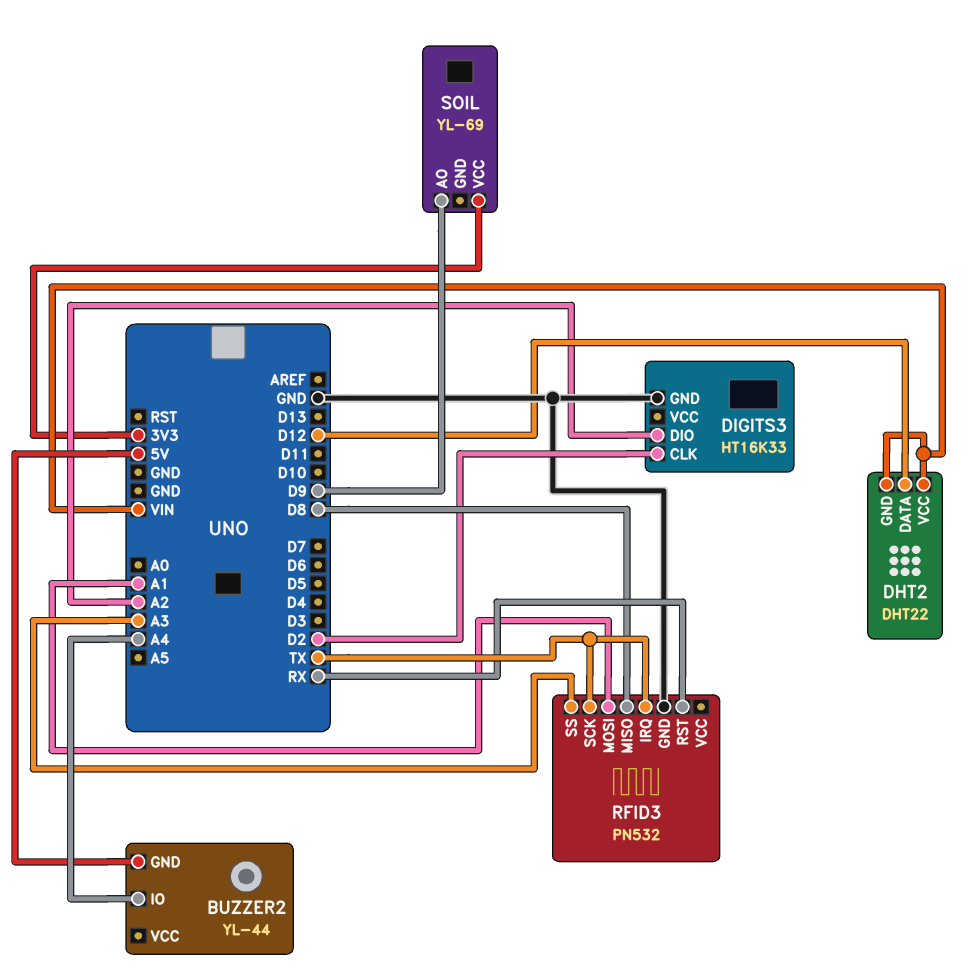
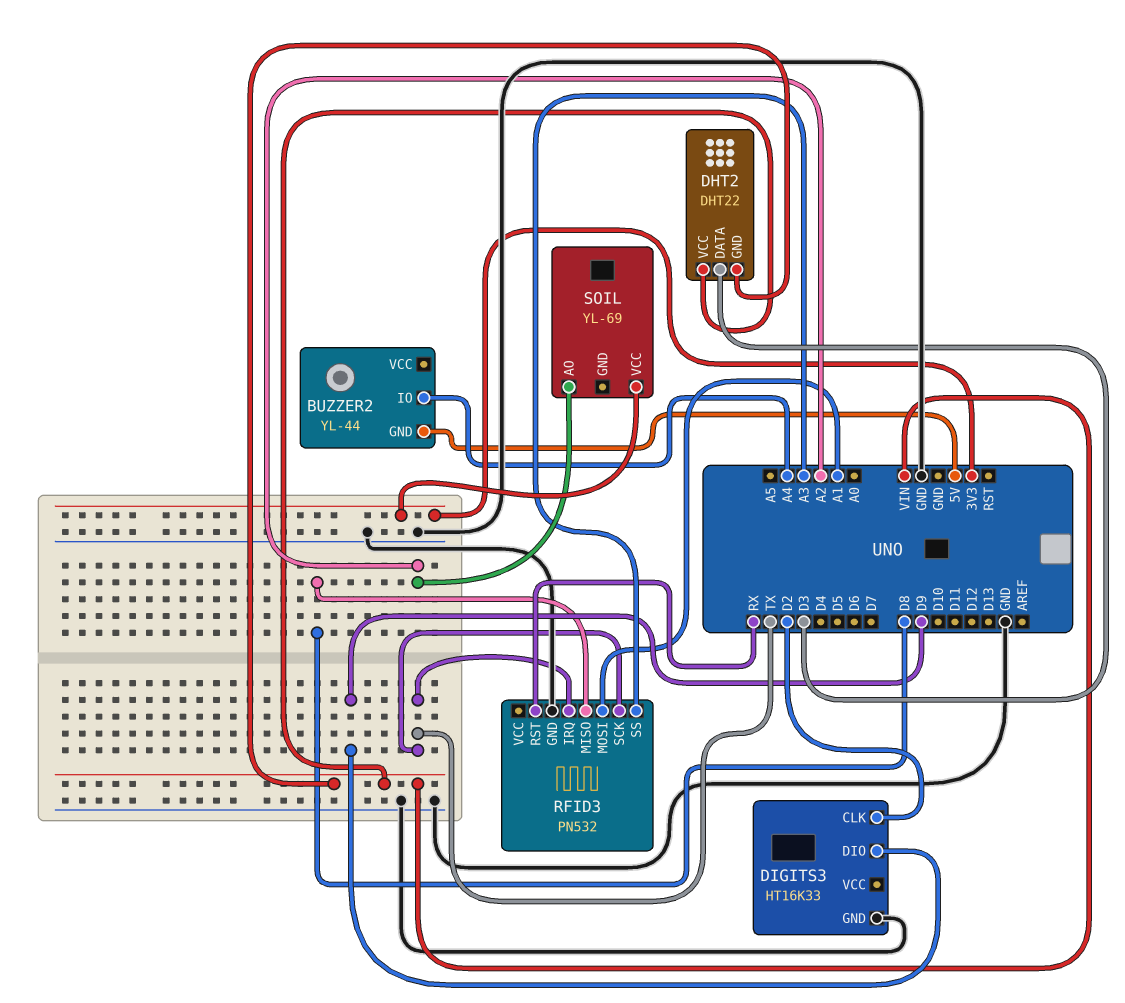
DHT2 pin DATA: D12 -> D3
DIGITS3 pin DIO: A2 -> D9
SOIL pin AO: D9 -> A2

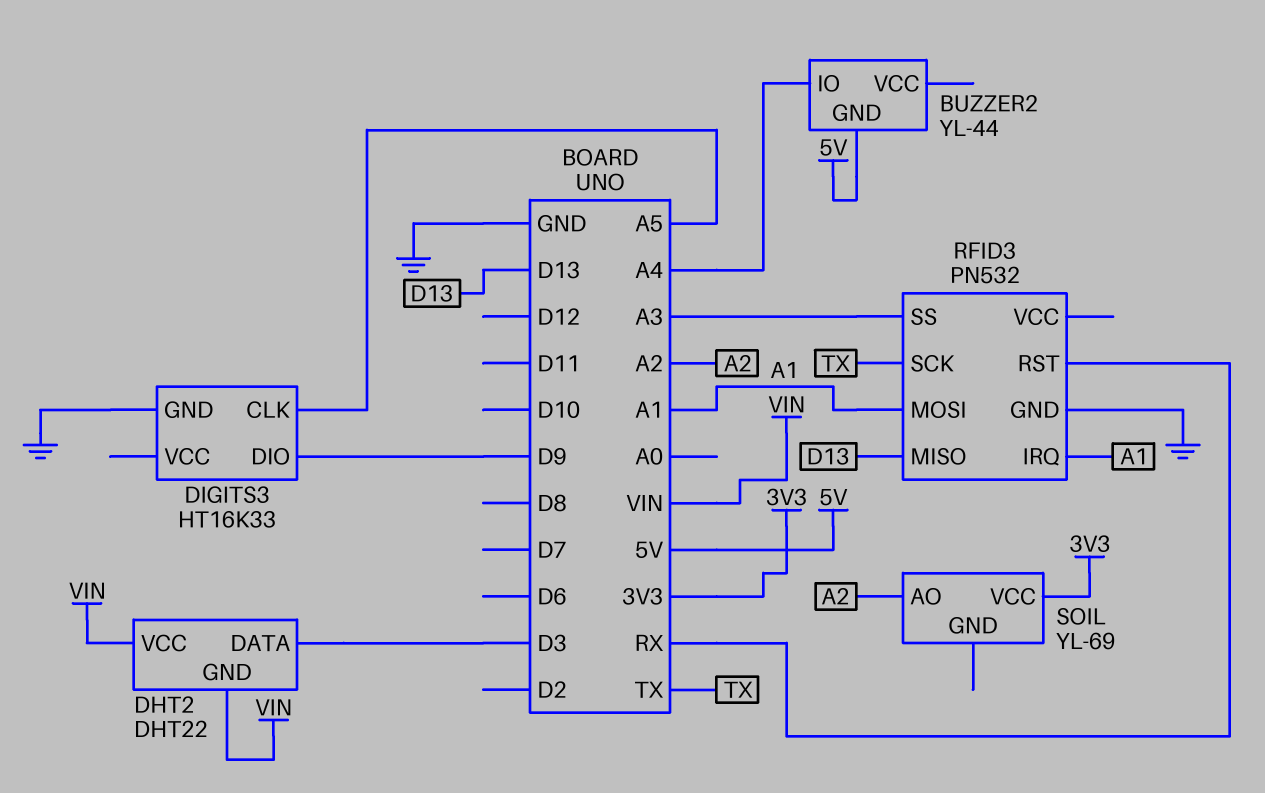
DIGITS3 pin CLK: D2 -> A5
RFID3 pin IRQ: TX -> A1
RFID3 pin MISO: D8 -> D13

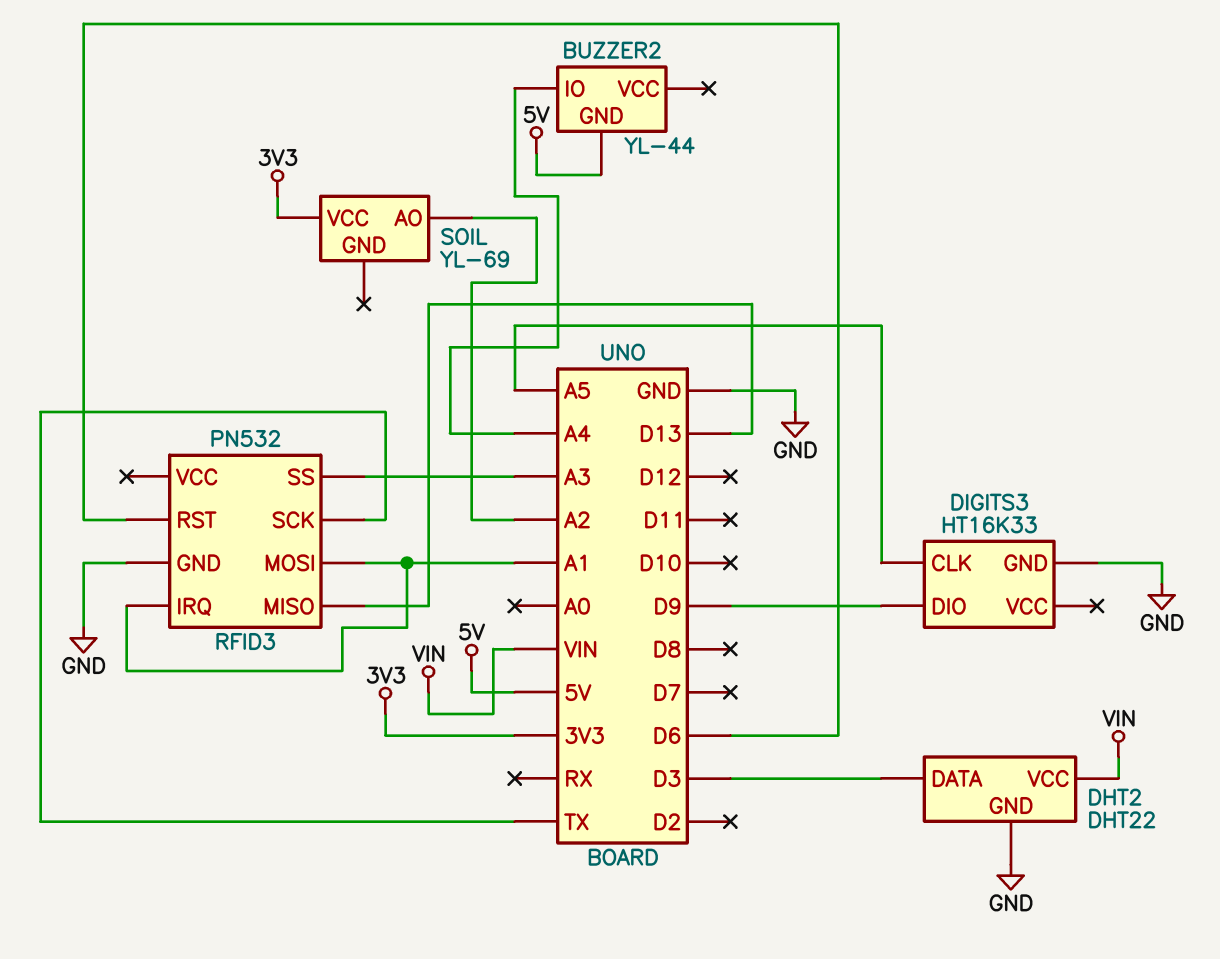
DHT2 pin GND: VIN -> GND
RFID3 pin RST: RX -> D6

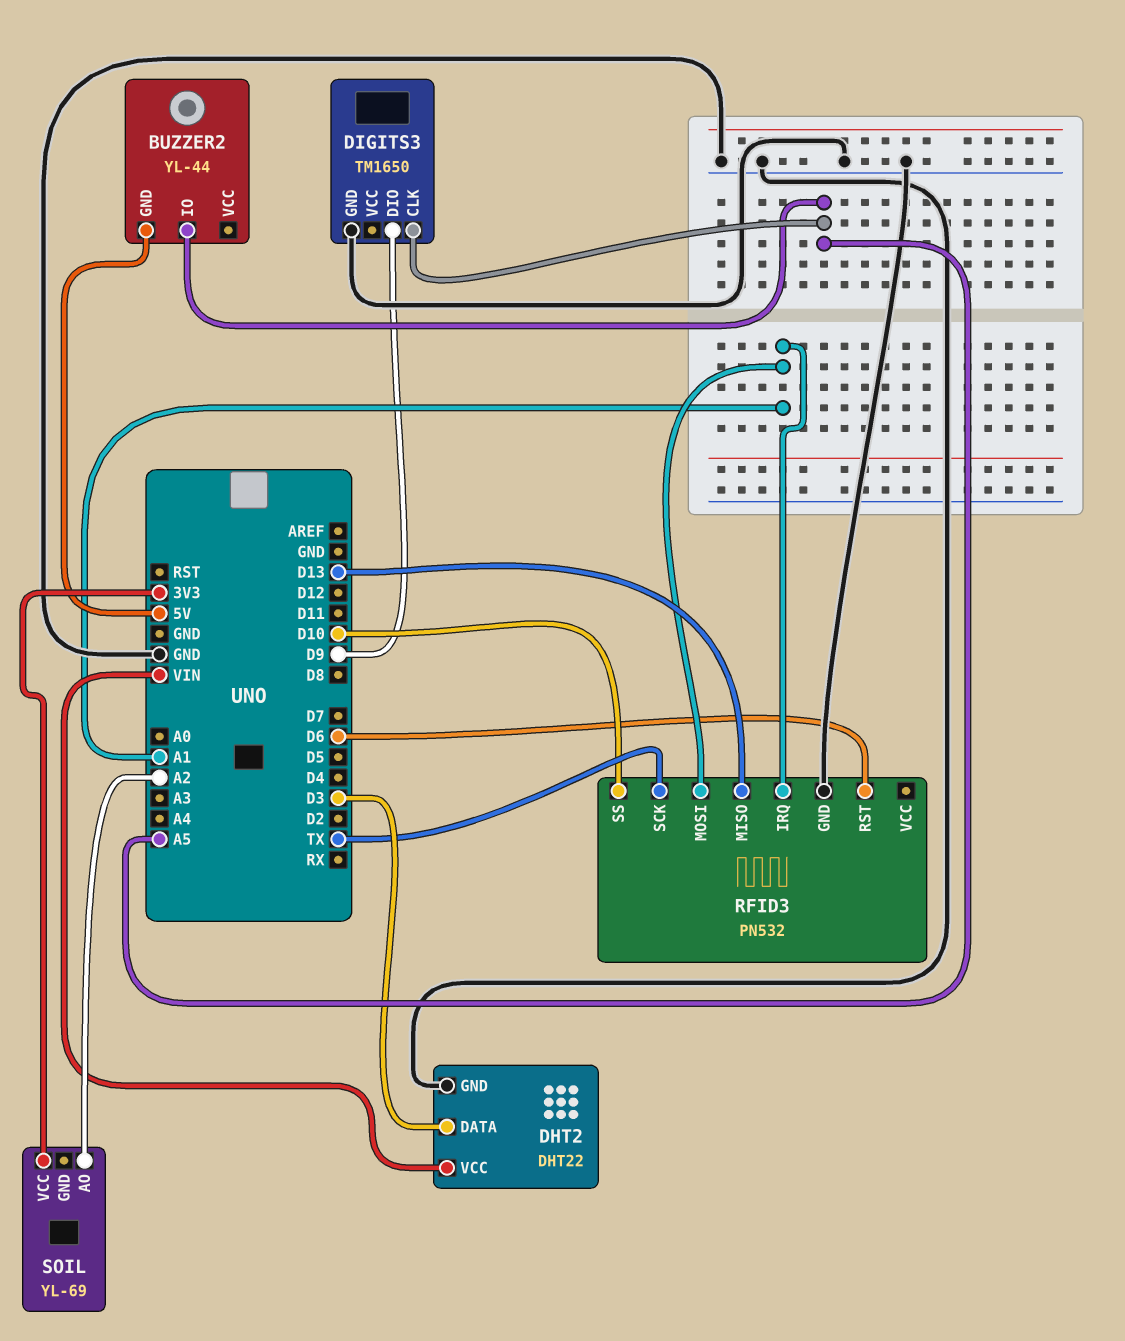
BUZZER2 pin IO: A4 -> A5
DIGITS3: HT16K33 -> TM1650
RFID3 pin SS: A3 -> D10

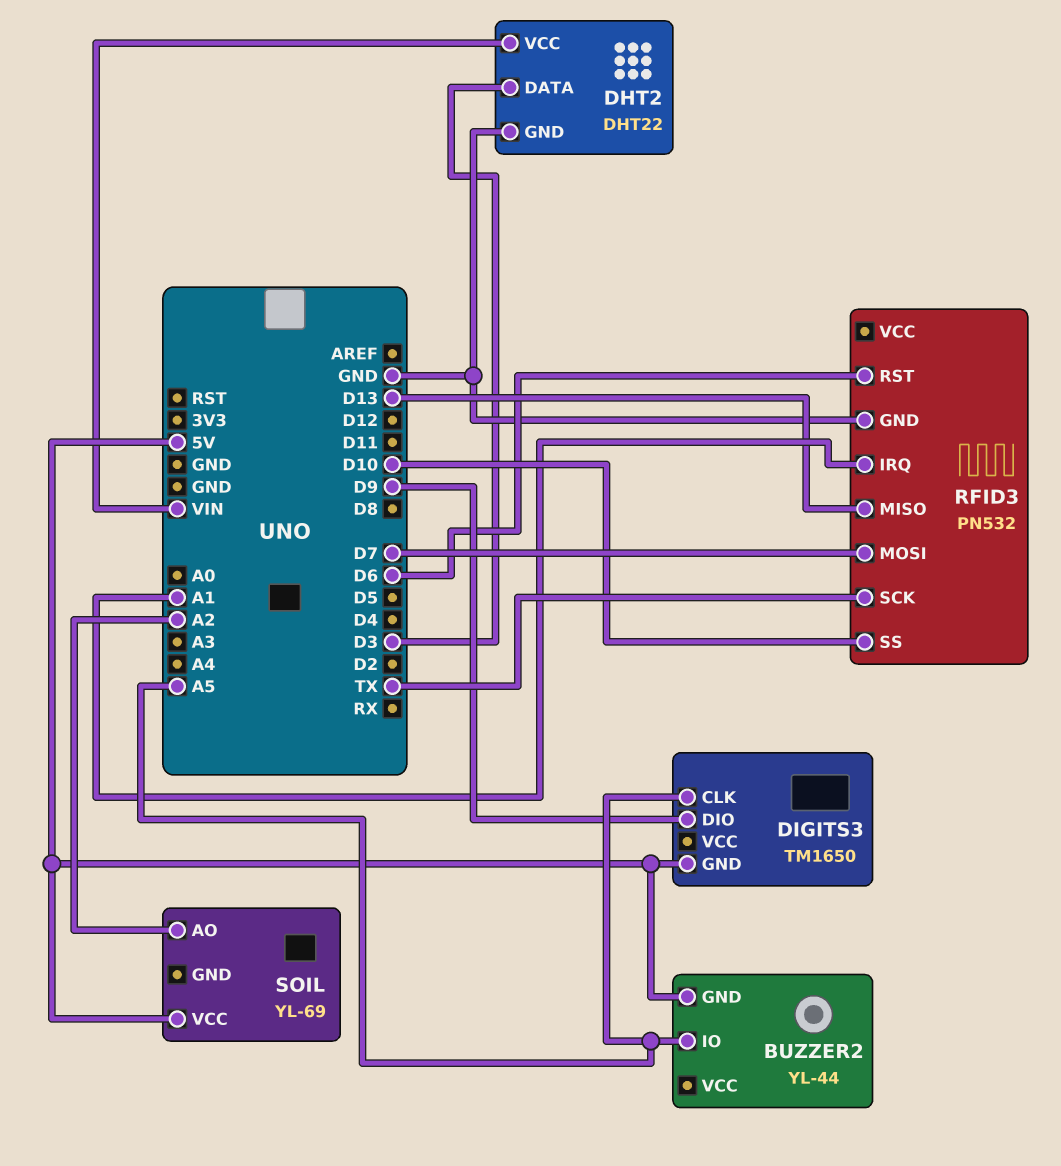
DIGITS3 pin GND: GND -> 5V
RFID3 pin MOSI: A1 -> D7
SOIL pin VCC: 3V3 -> 5V

